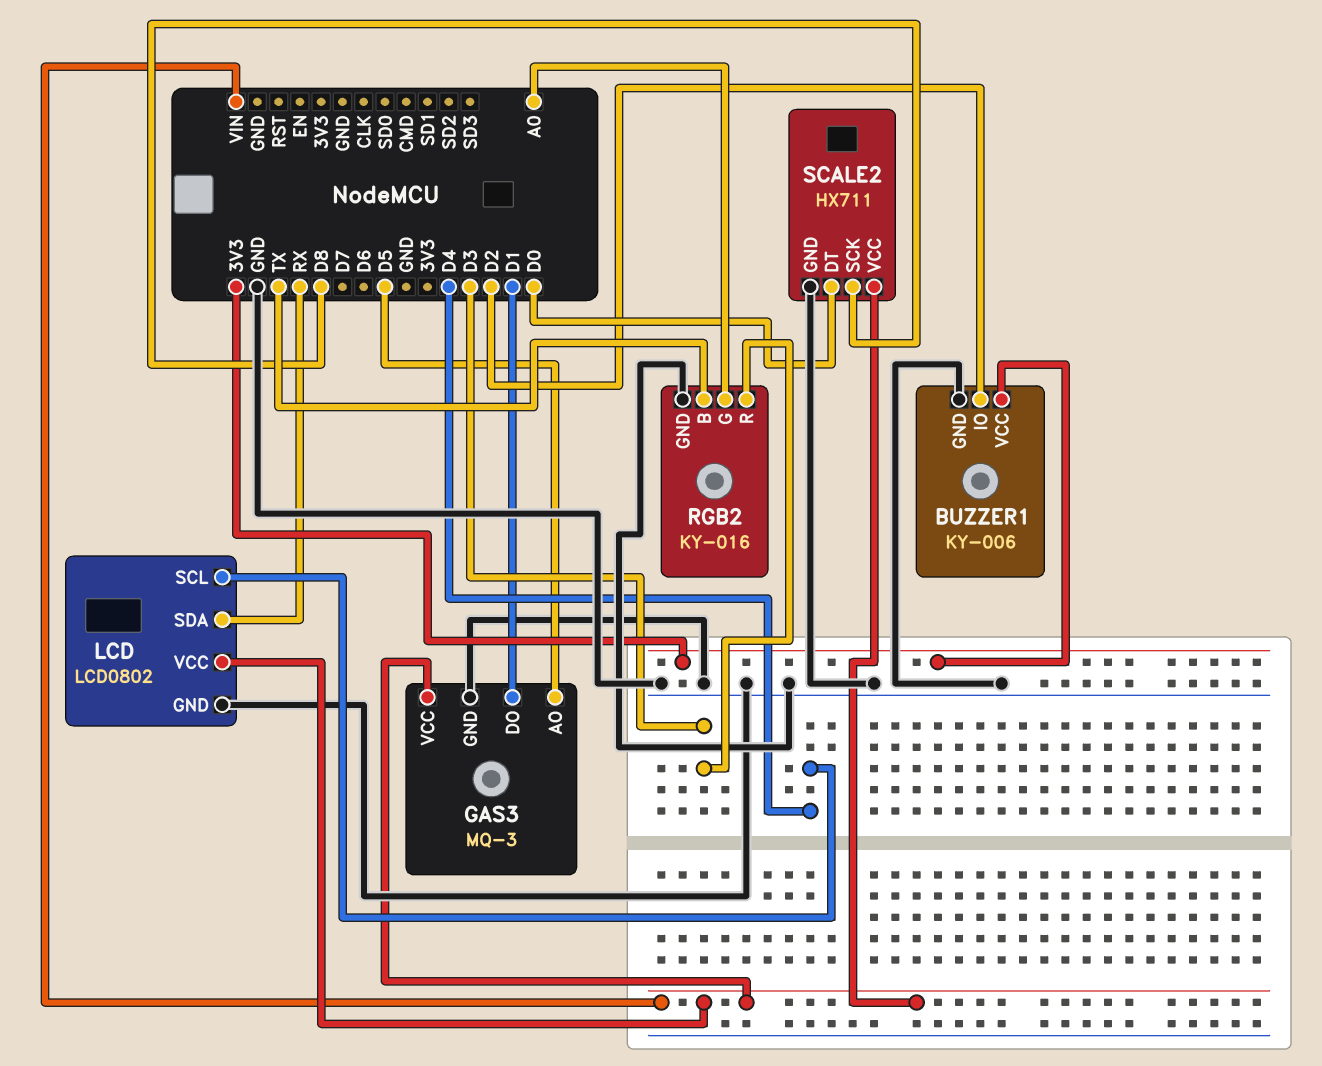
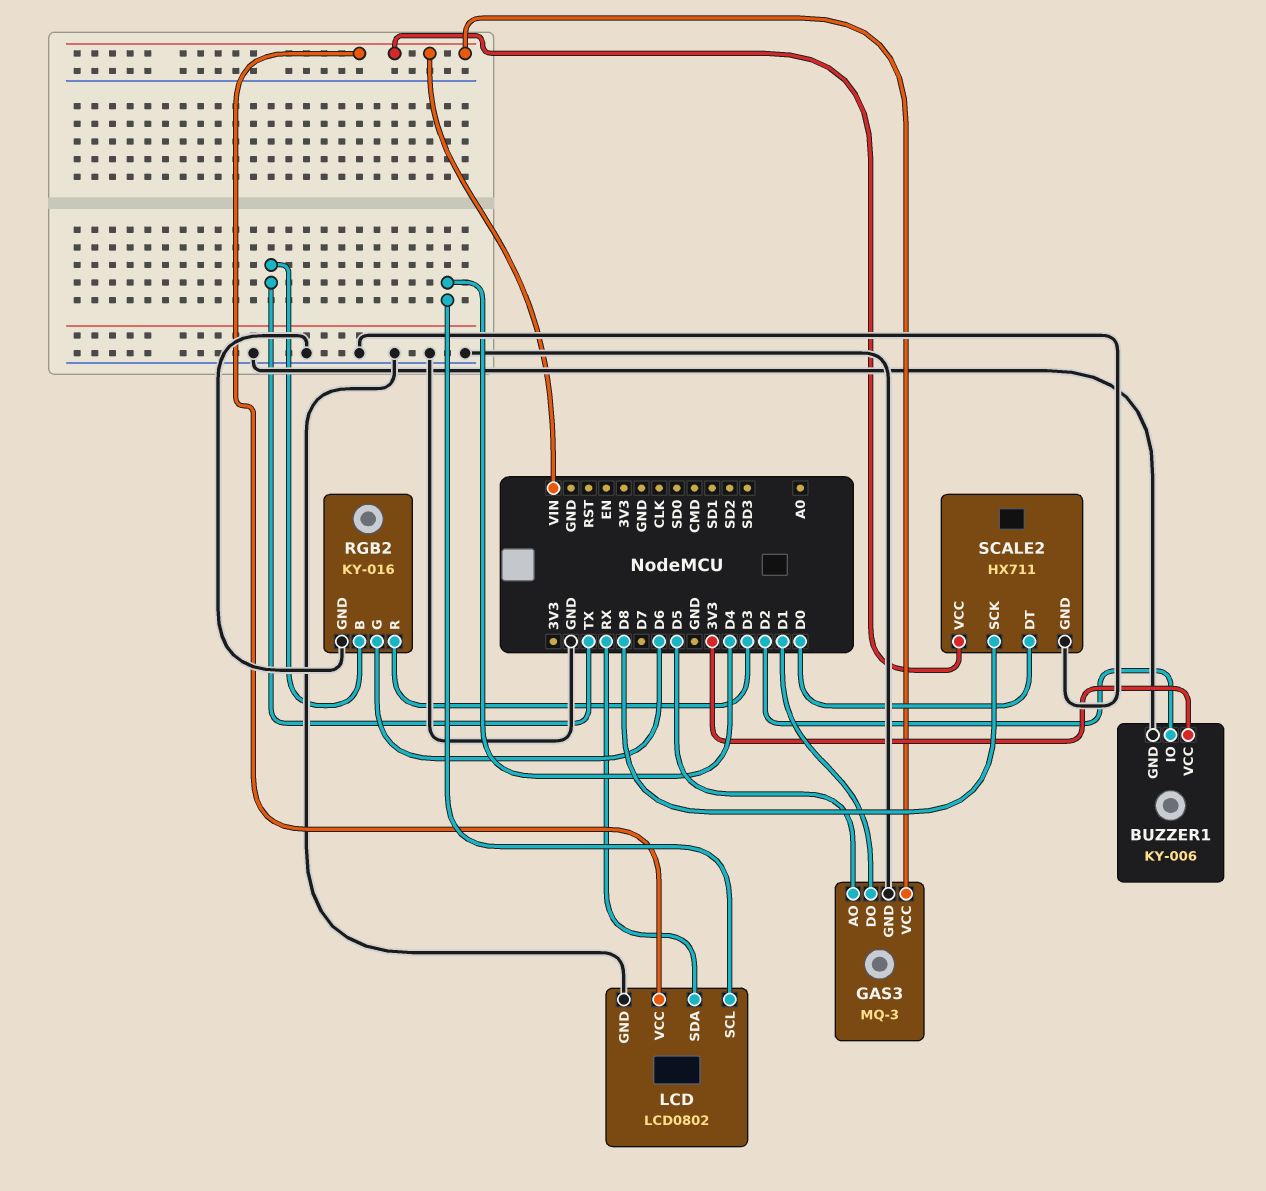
RGB2 pin G: A0 -> D6

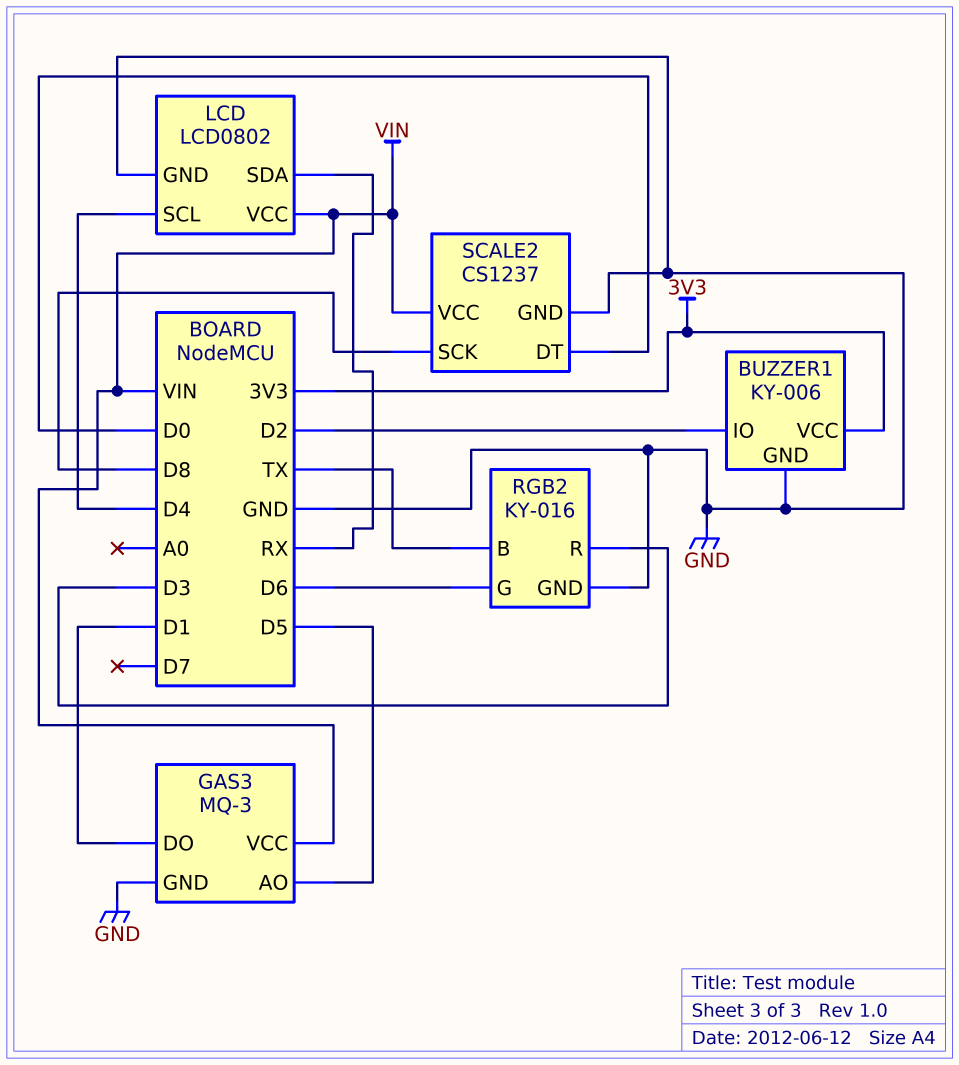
SCALE2: HX711 -> CS1237

